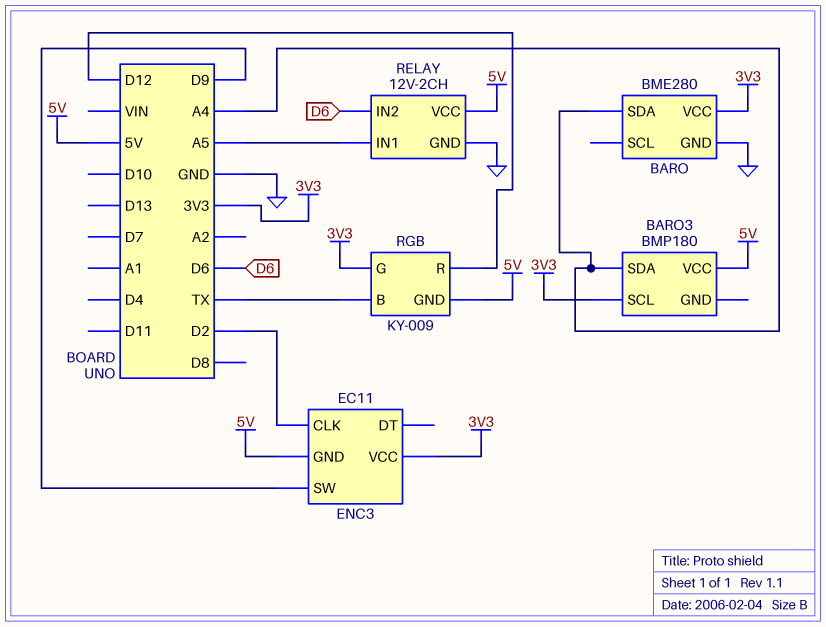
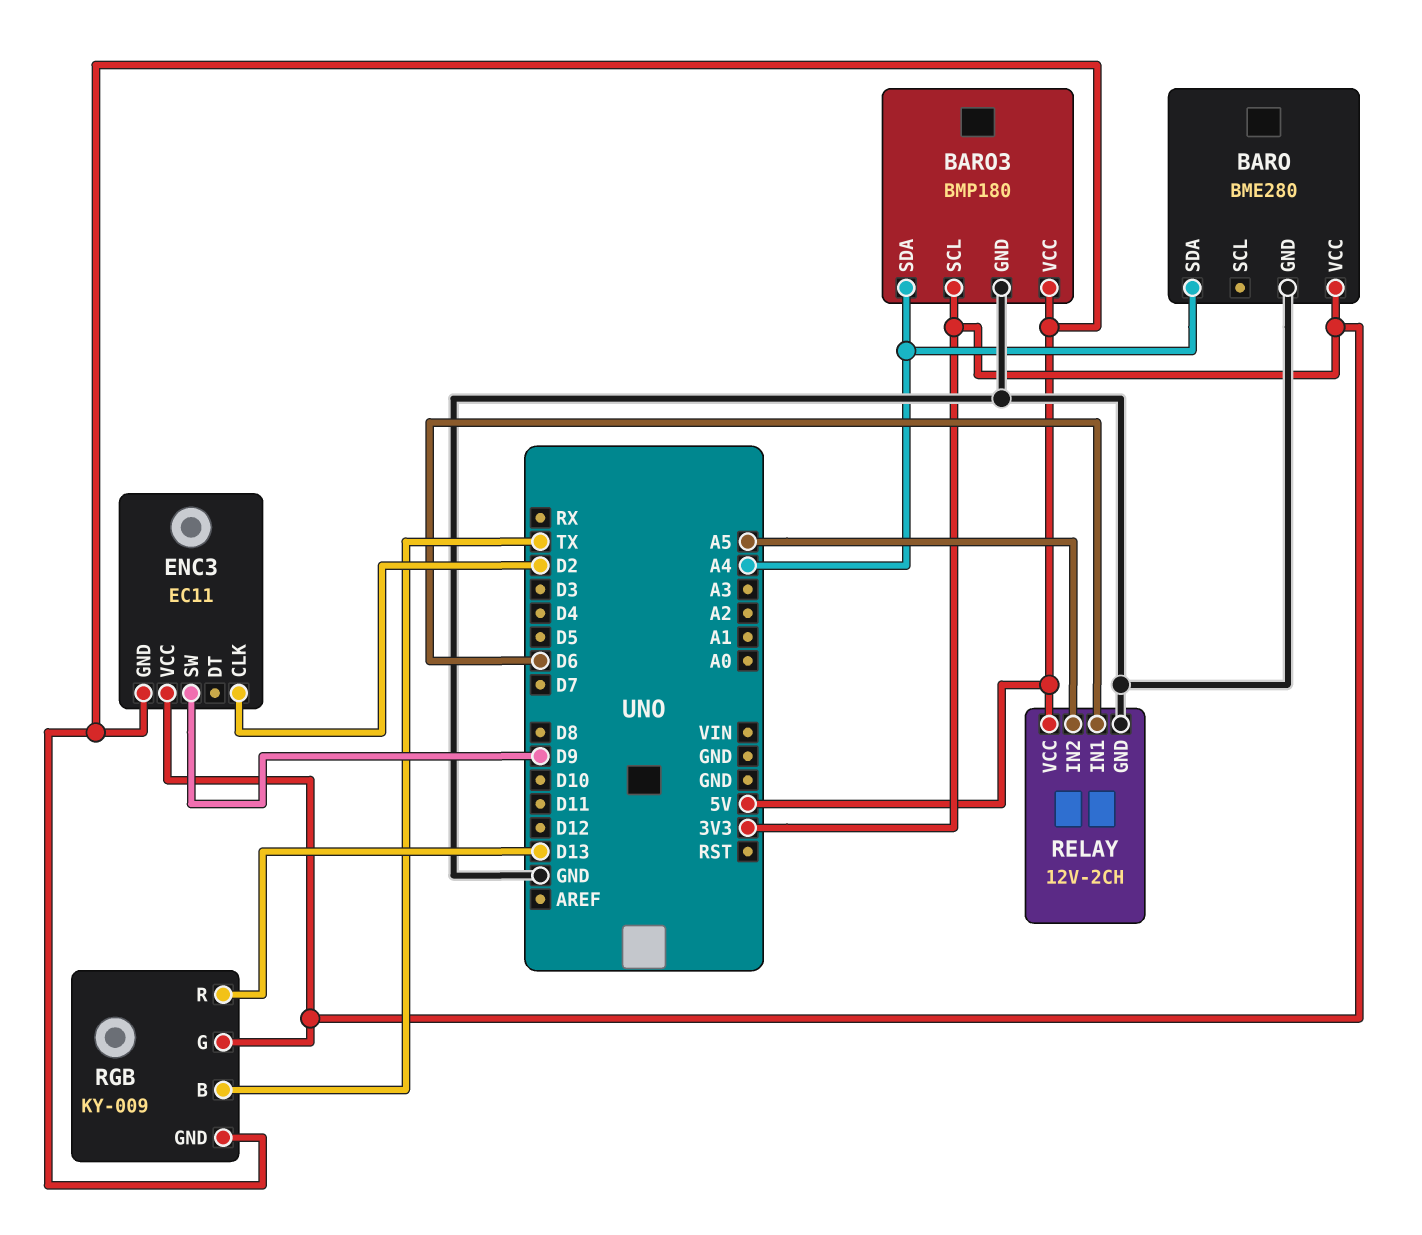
BARO3 pin GND: none -> GND
RELAY pin IN1: A5 -> D6
RELAY pin IN2: D6 -> A5
RGB pin R: D12 -> D13

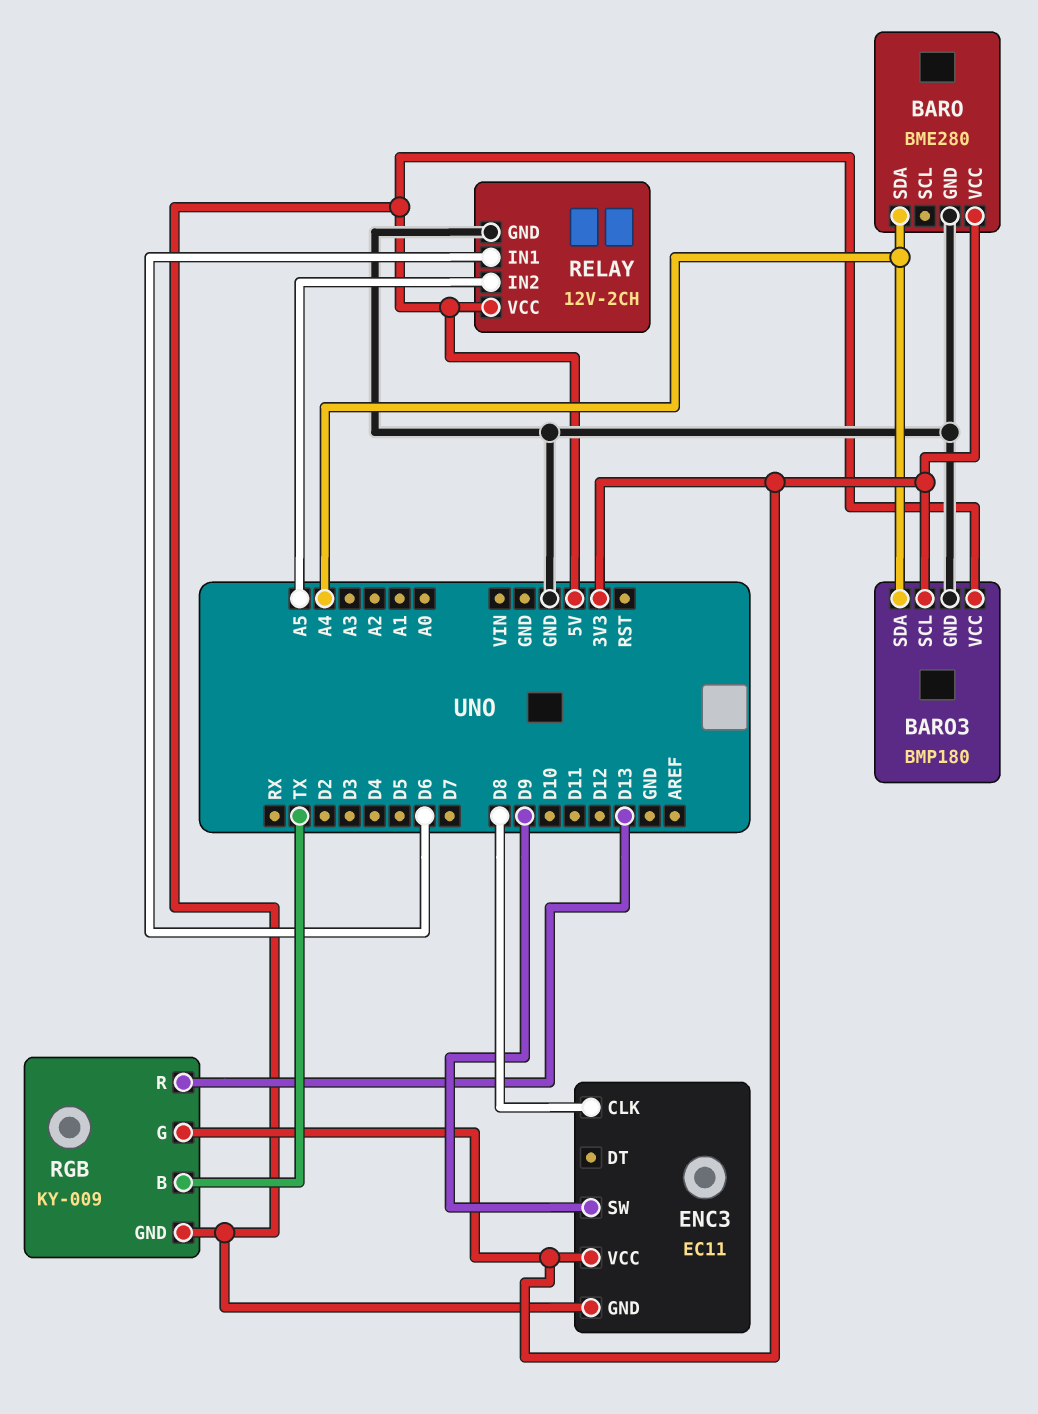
ENC3 pin CLK: D2 -> D8

